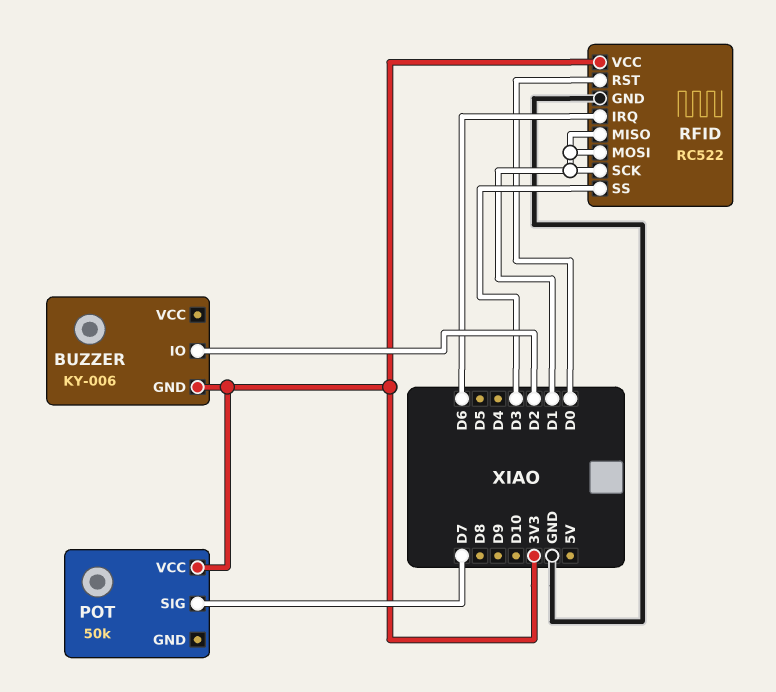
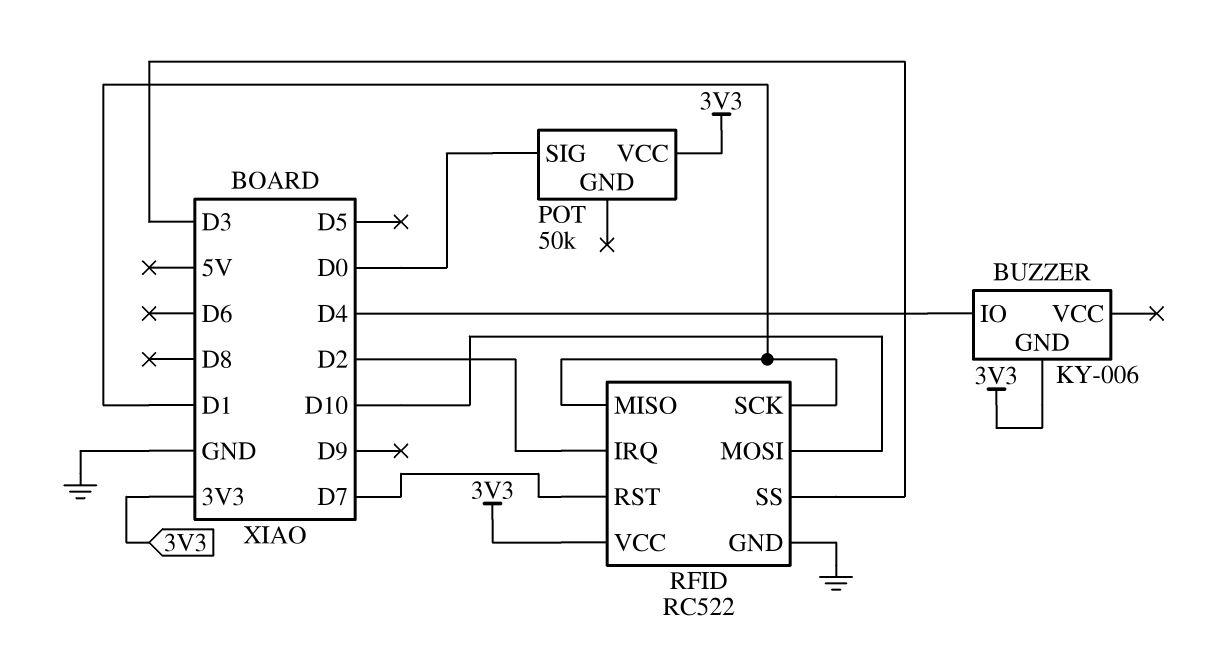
BUZZER pin IO: D2 -> D4
POT pin SIG: D7 -> D0
RFID pin IRQ: D6 -> D2
RFID pin MOSI: D1 -> D10
RFID pin RST: D0 -> D7

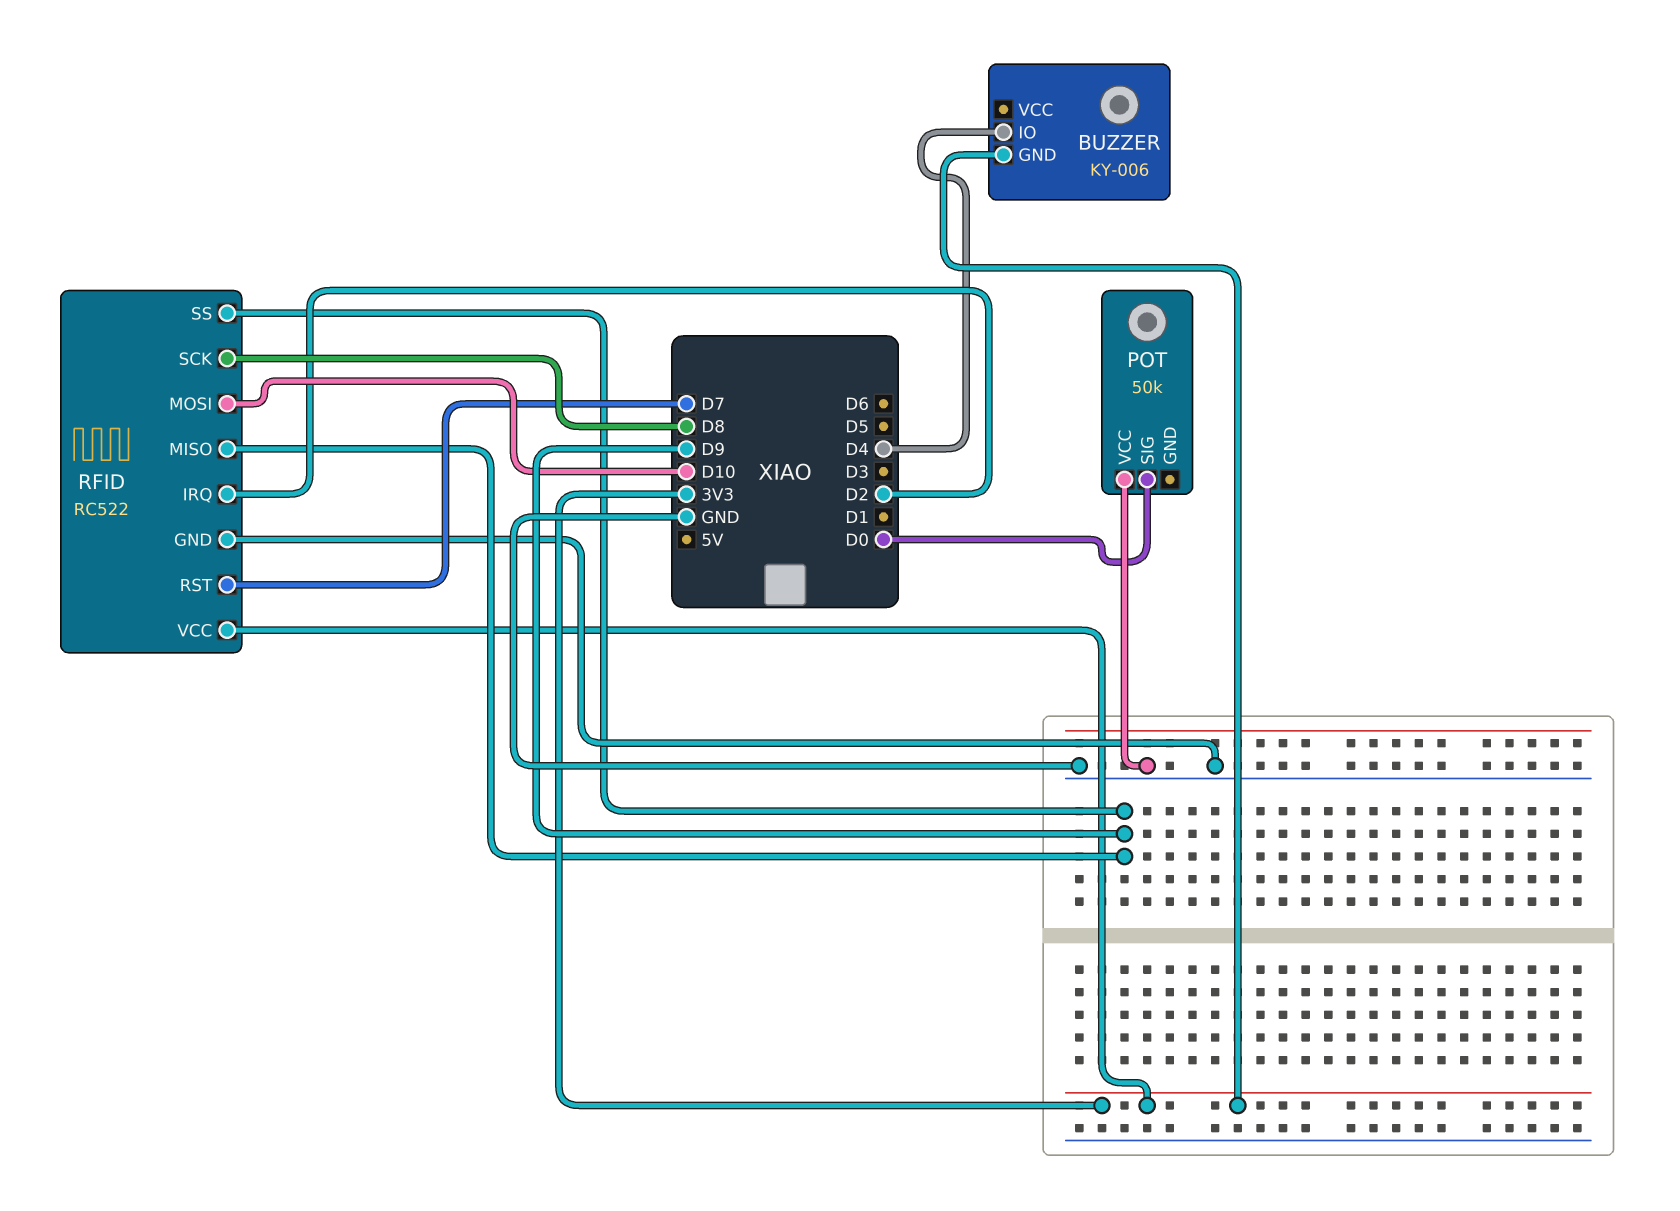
POT pin VCC: 3V3 -> GND
RFID pin MISO: D1 -> D9
RFID pin SCK: D1 -> D8
RFID pin SS: D3 -> D9

